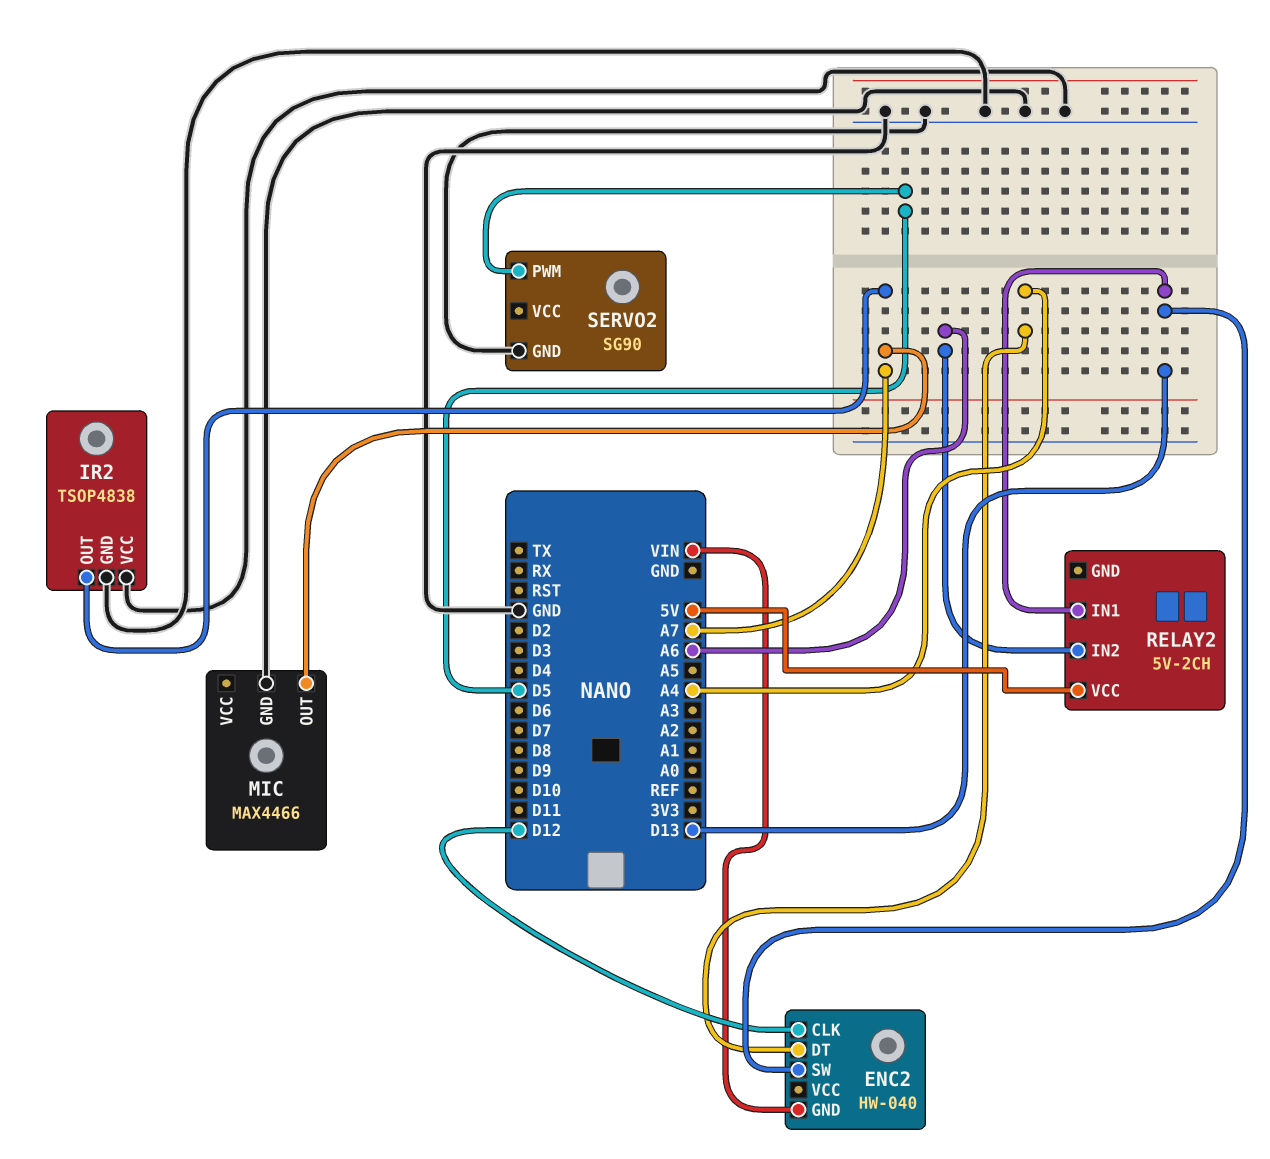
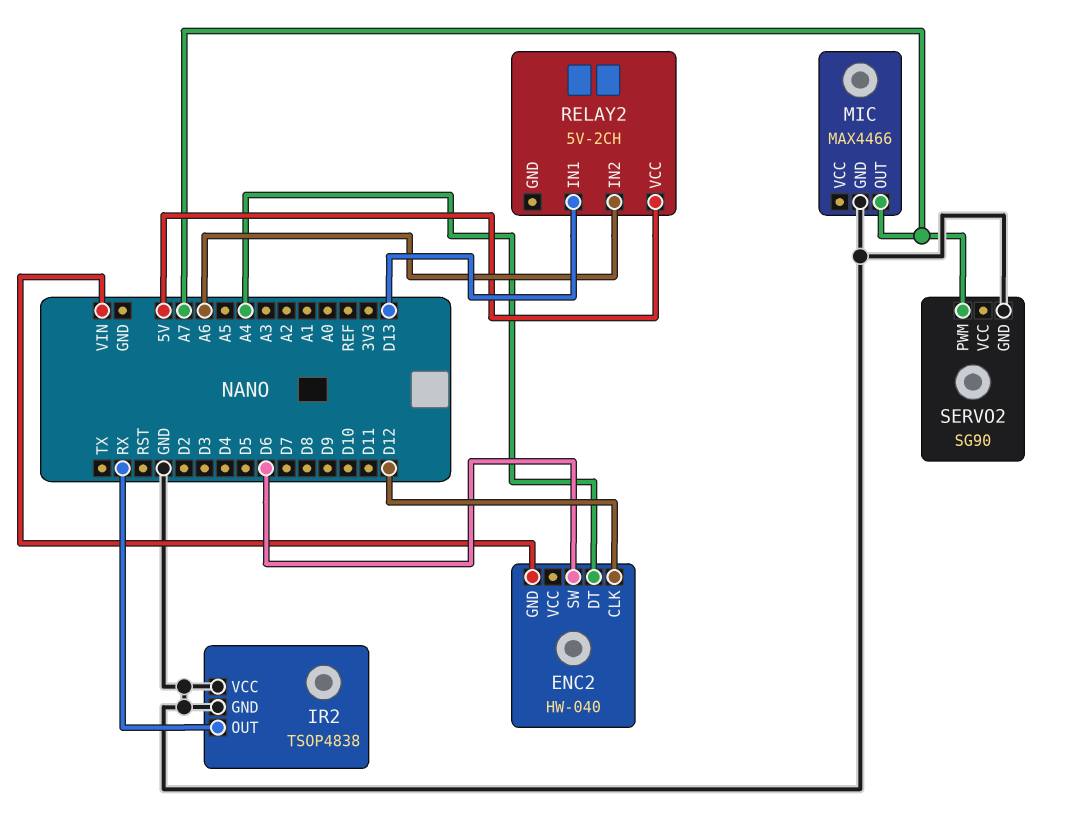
ENC2 pin SW: D13 -> D6
IR2 pin OUT: A7 -> RX
SERVO2 pin PWM: D5 -> A7

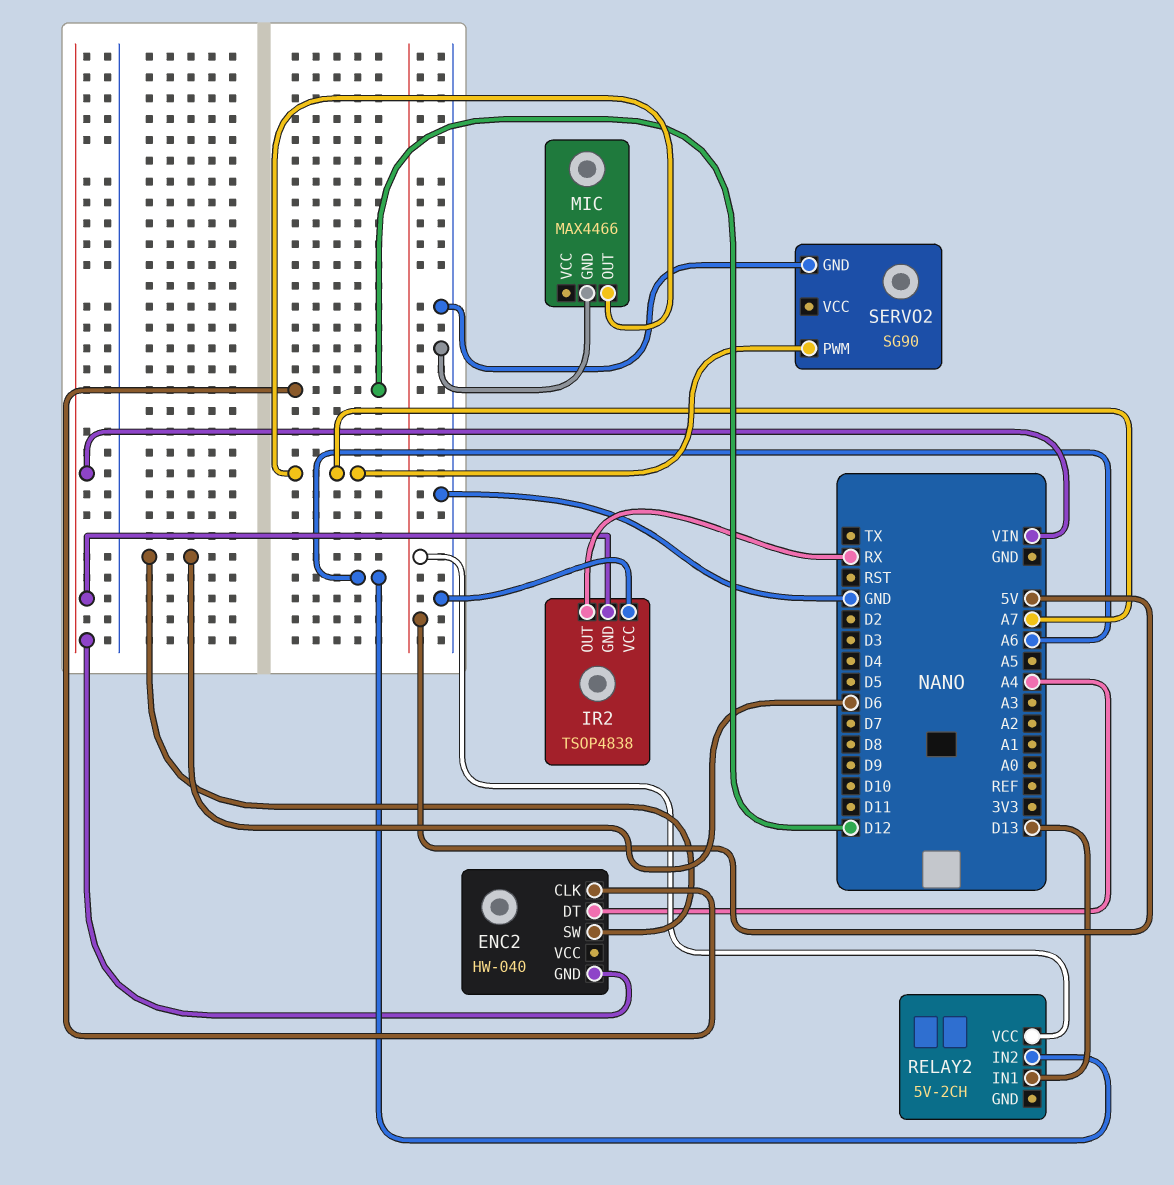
IR2 pin GND: GND -> VIN

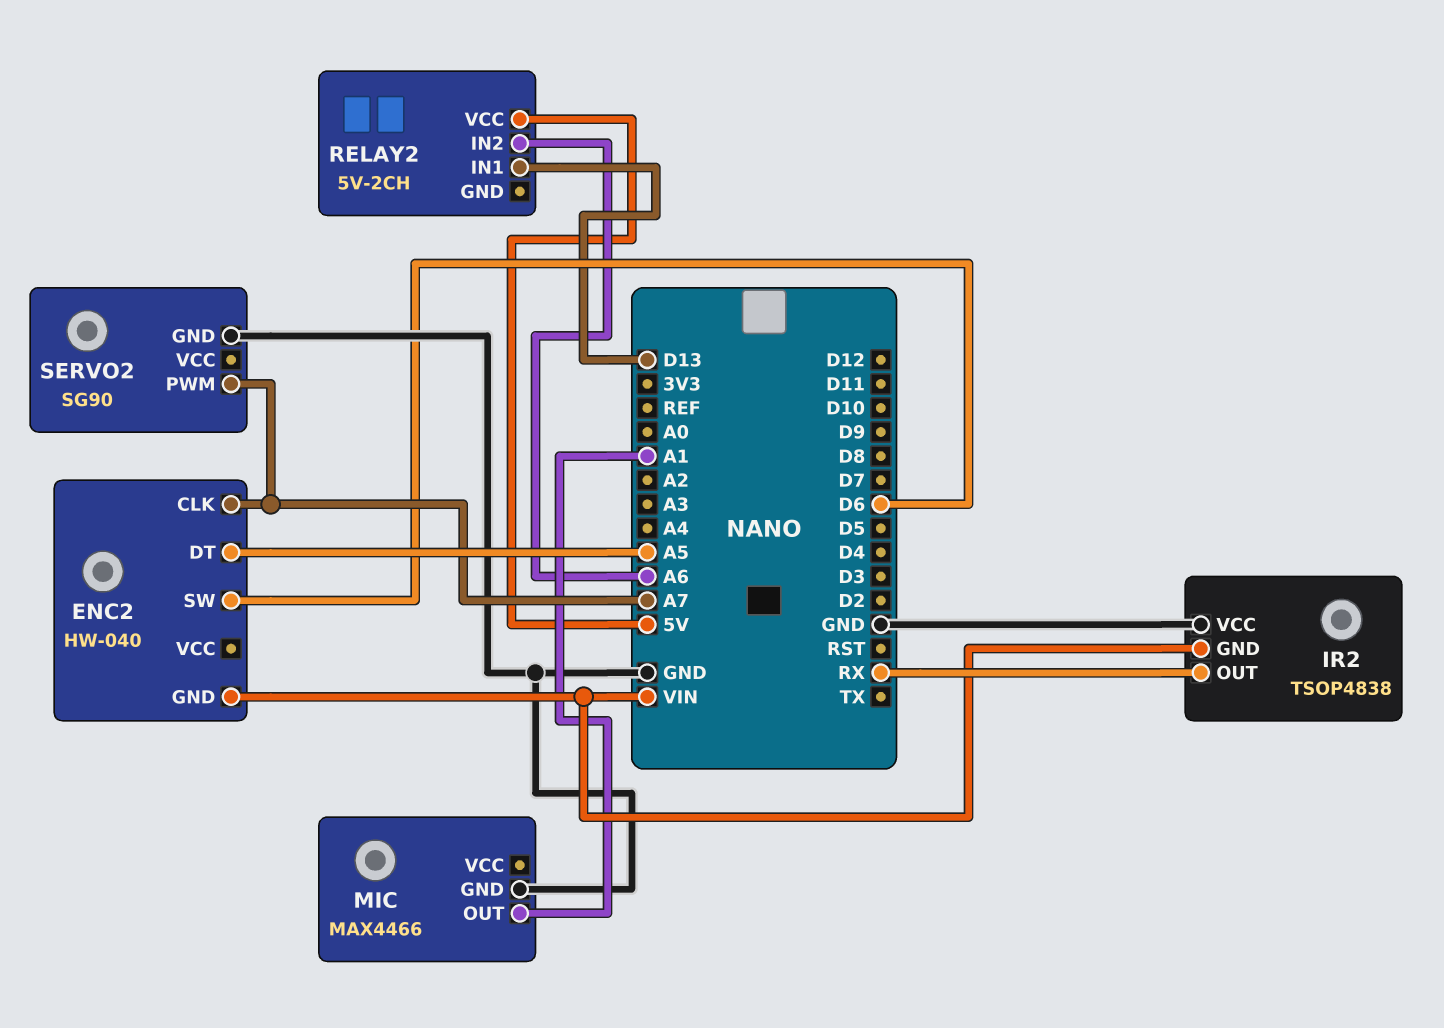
ENC2 pin CLK: D12 -> A7
ENC2 pin DT: A4 -> A5
MIC pin OUT: A7 -> A1

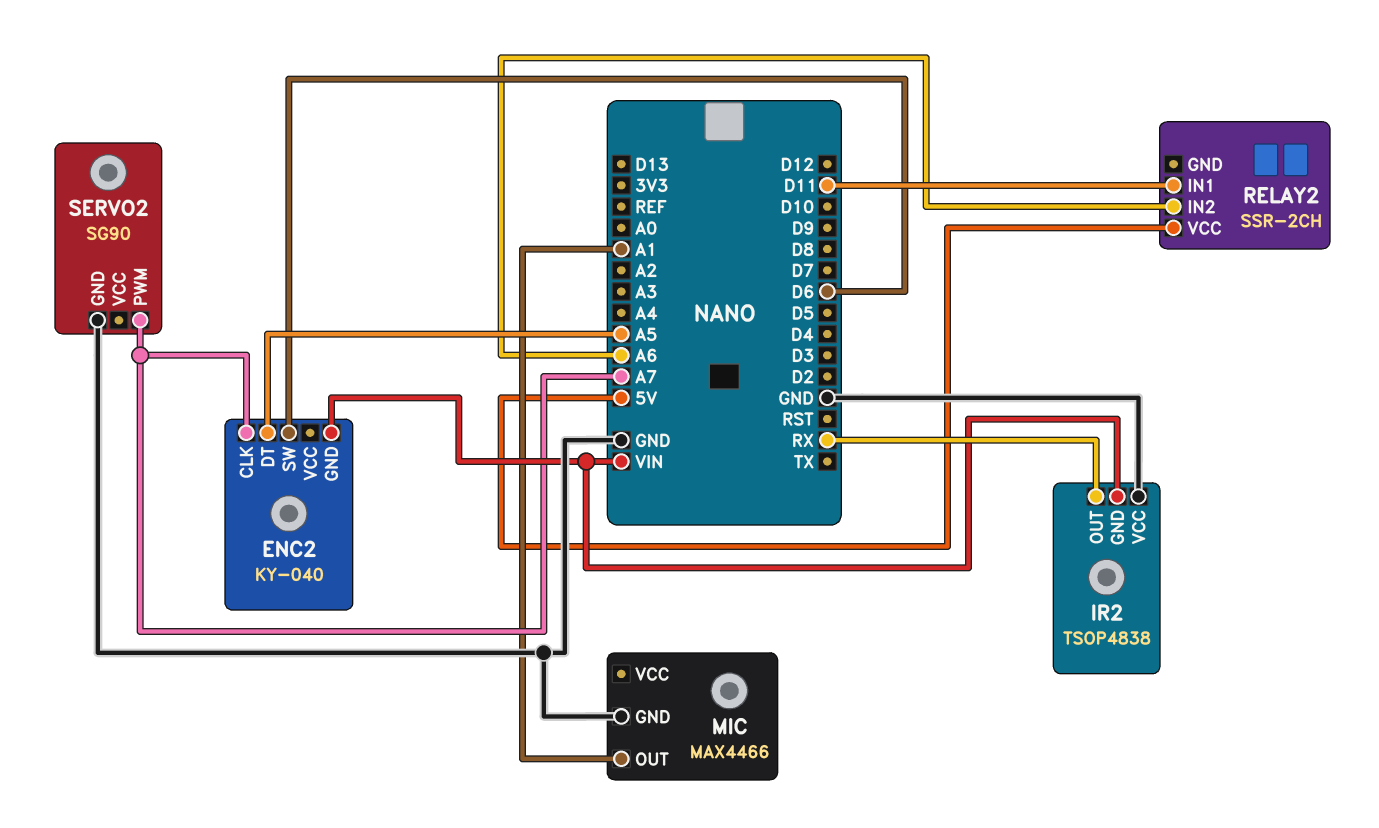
ENC2: HW-040 -> KY-040
RELAY2: 5V-2CH -> SSR-2CH
RELAY2 pin IN1: D13 -> D11

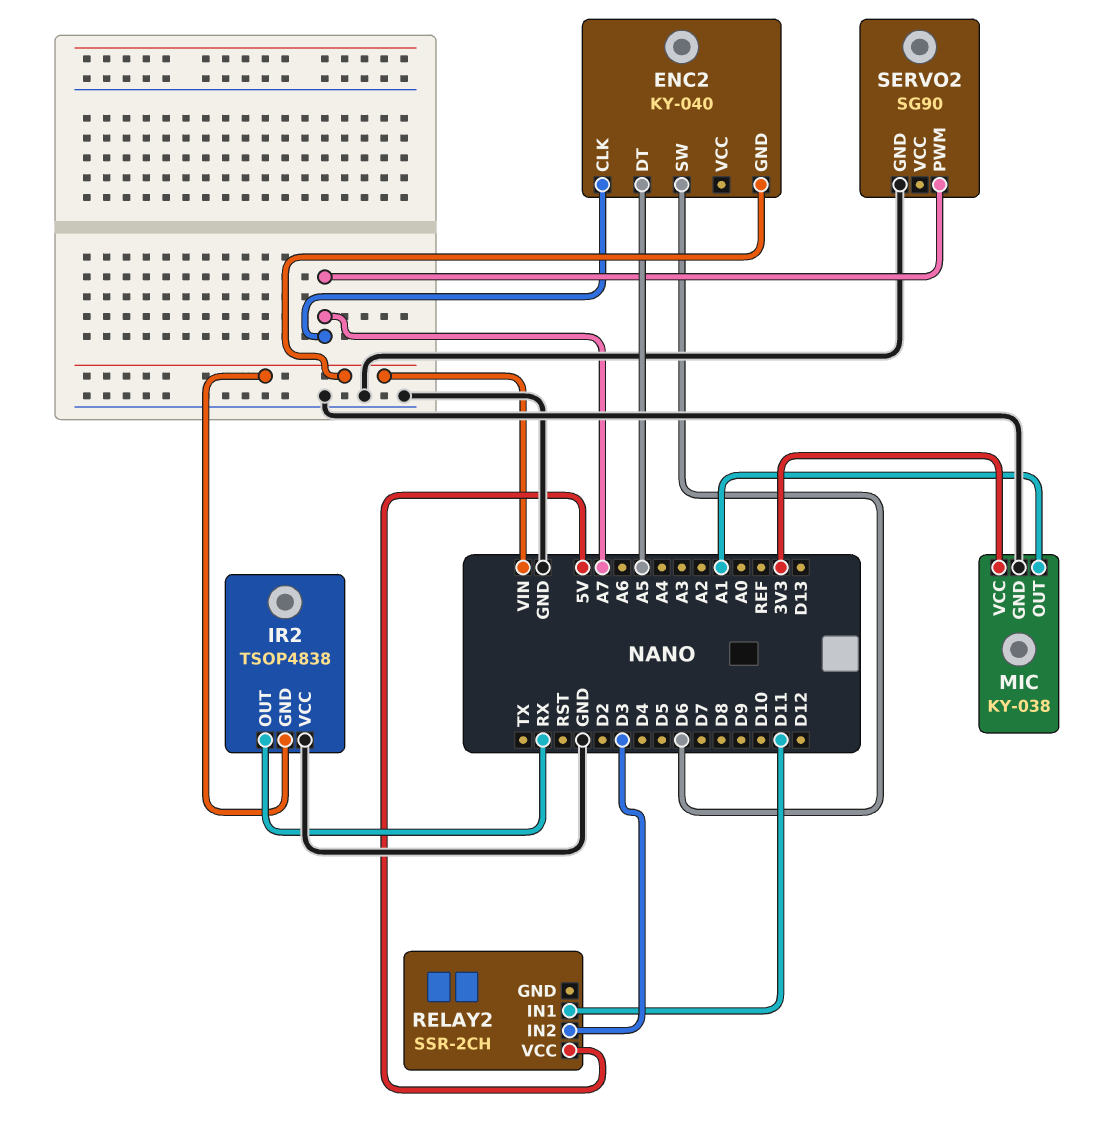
MIC: MAX4466 -> KY-038
MIC pin VCC: none -> 3V3
RELAY2 pin IN2: A6 -> D3

